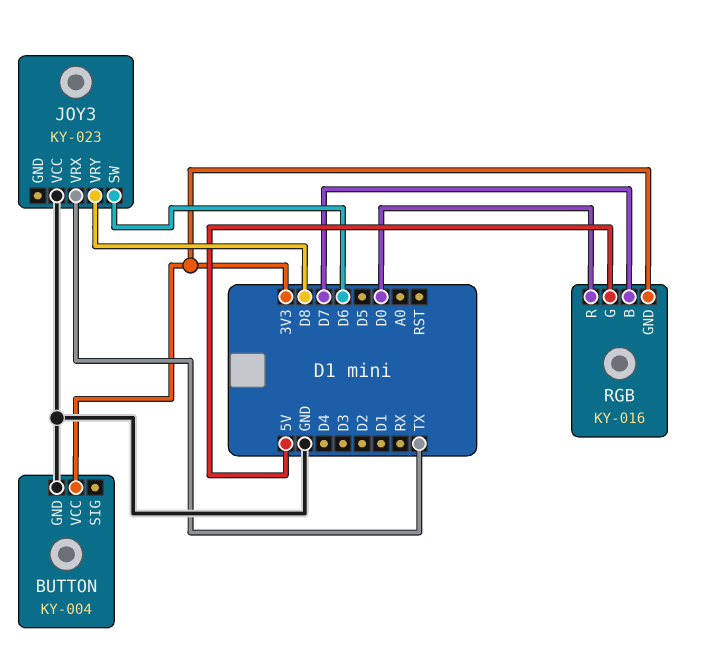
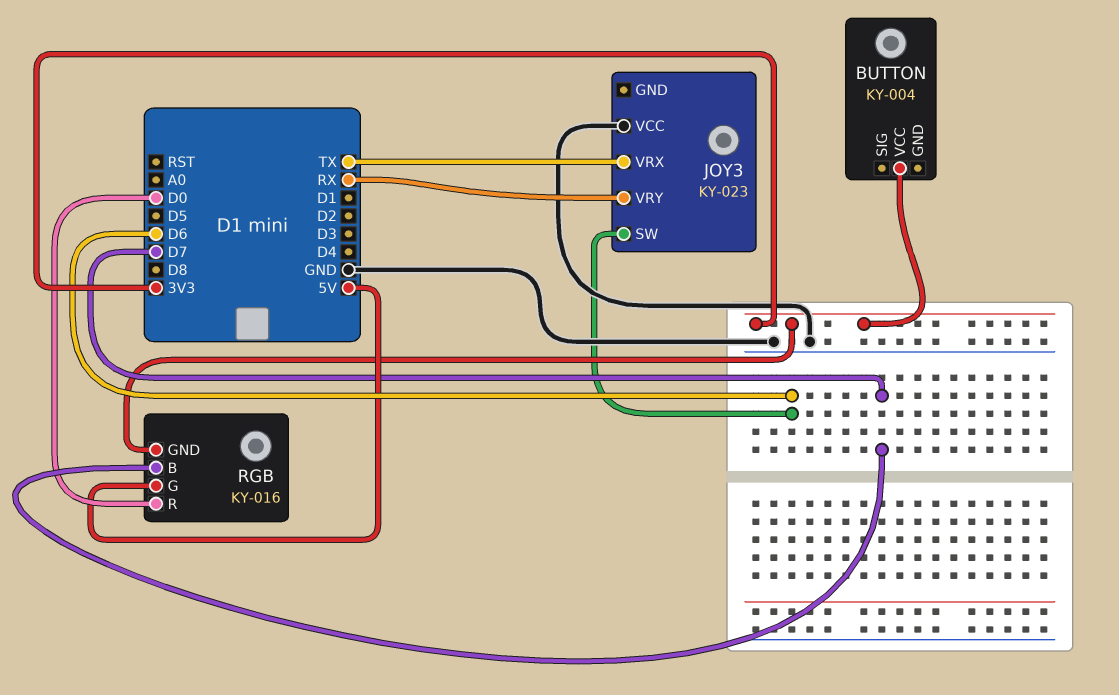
BUTTON pin GND: GND -> none
JOY3 pin VRY: D8 -> RX

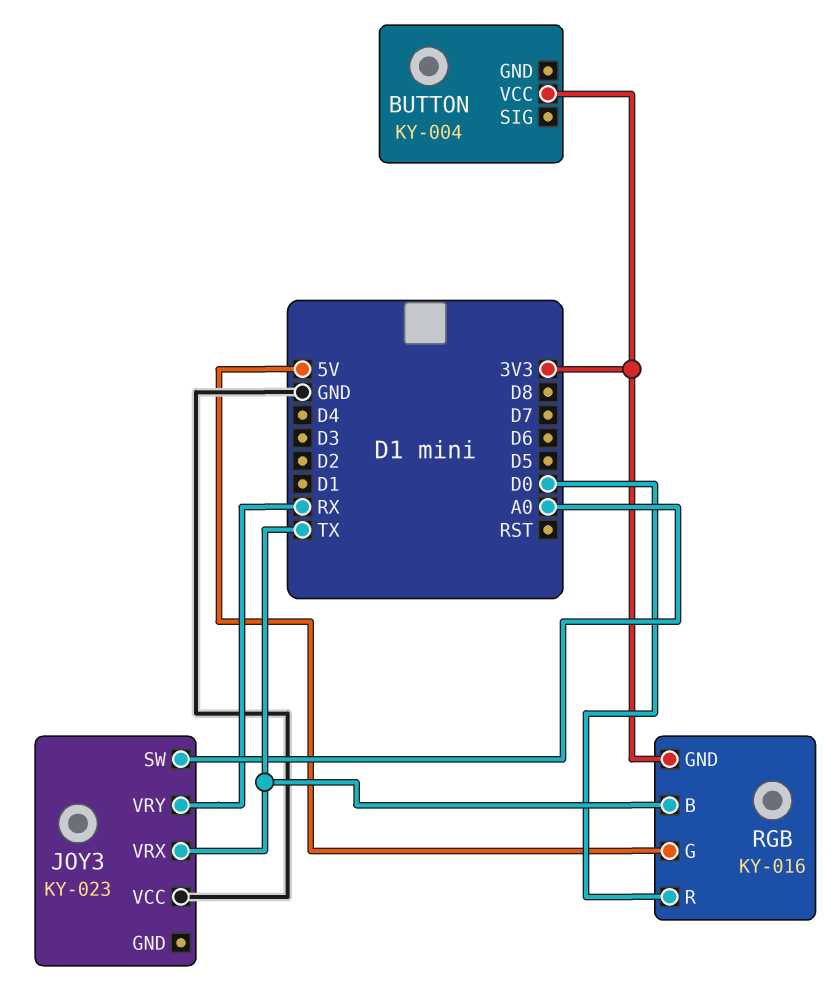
JOY3 pin SW: D6 -> A0
RGB pin B: D7 -> TX

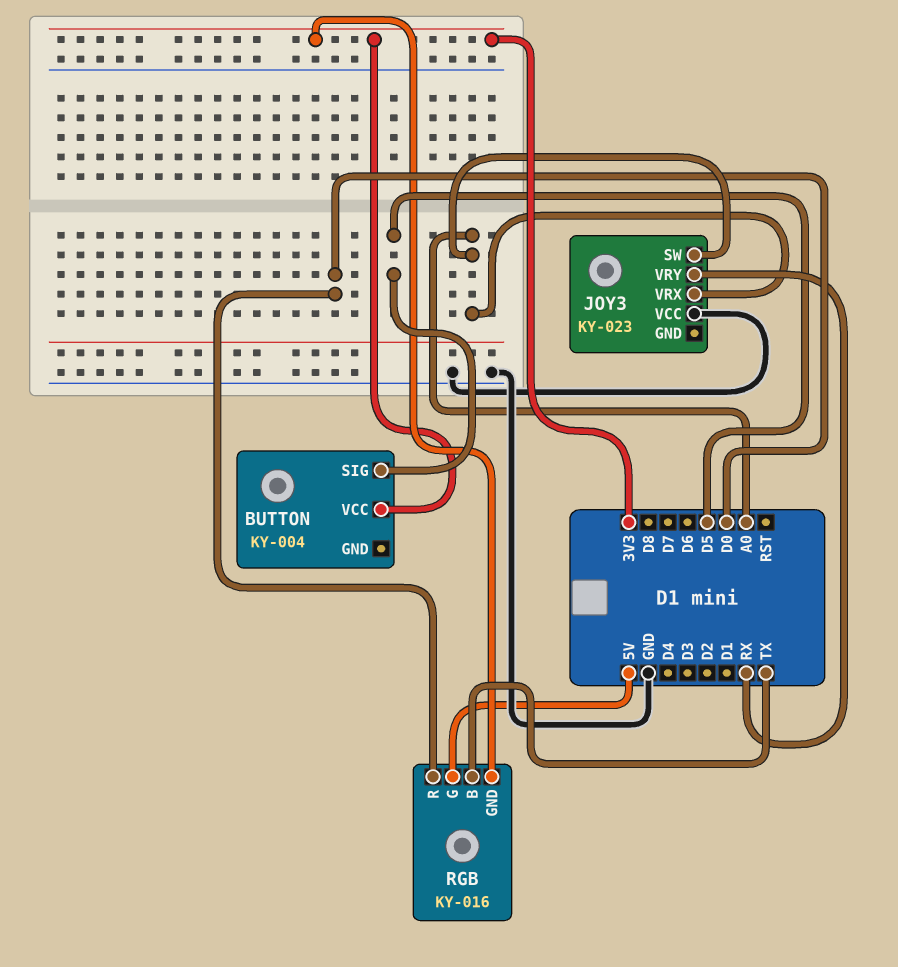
BUTTON pin SIG: none -> D5
JOY3 pin VRX: TX -> A0

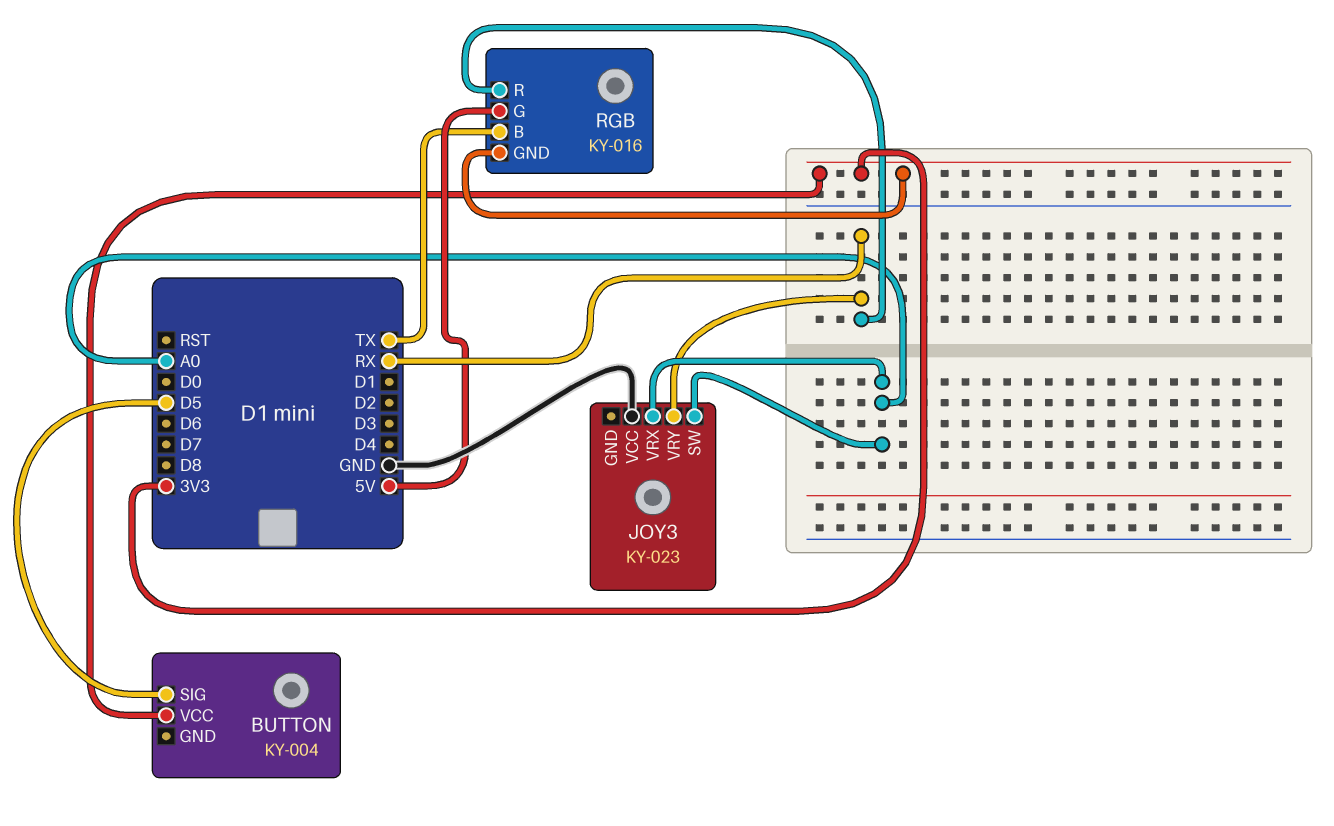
RGB pin R: D0 -> RX

